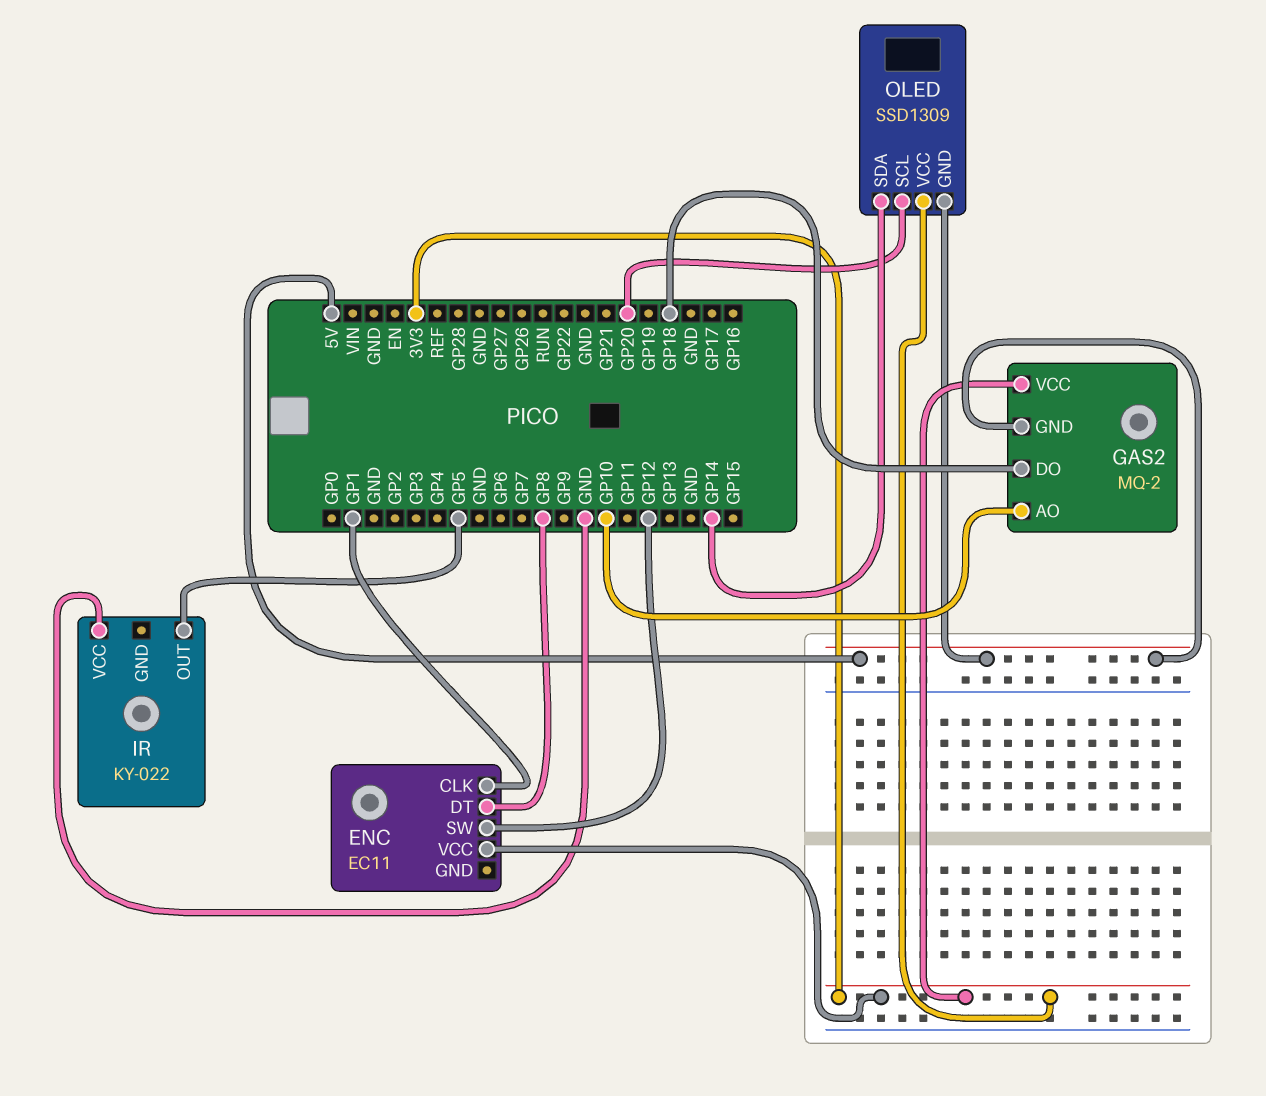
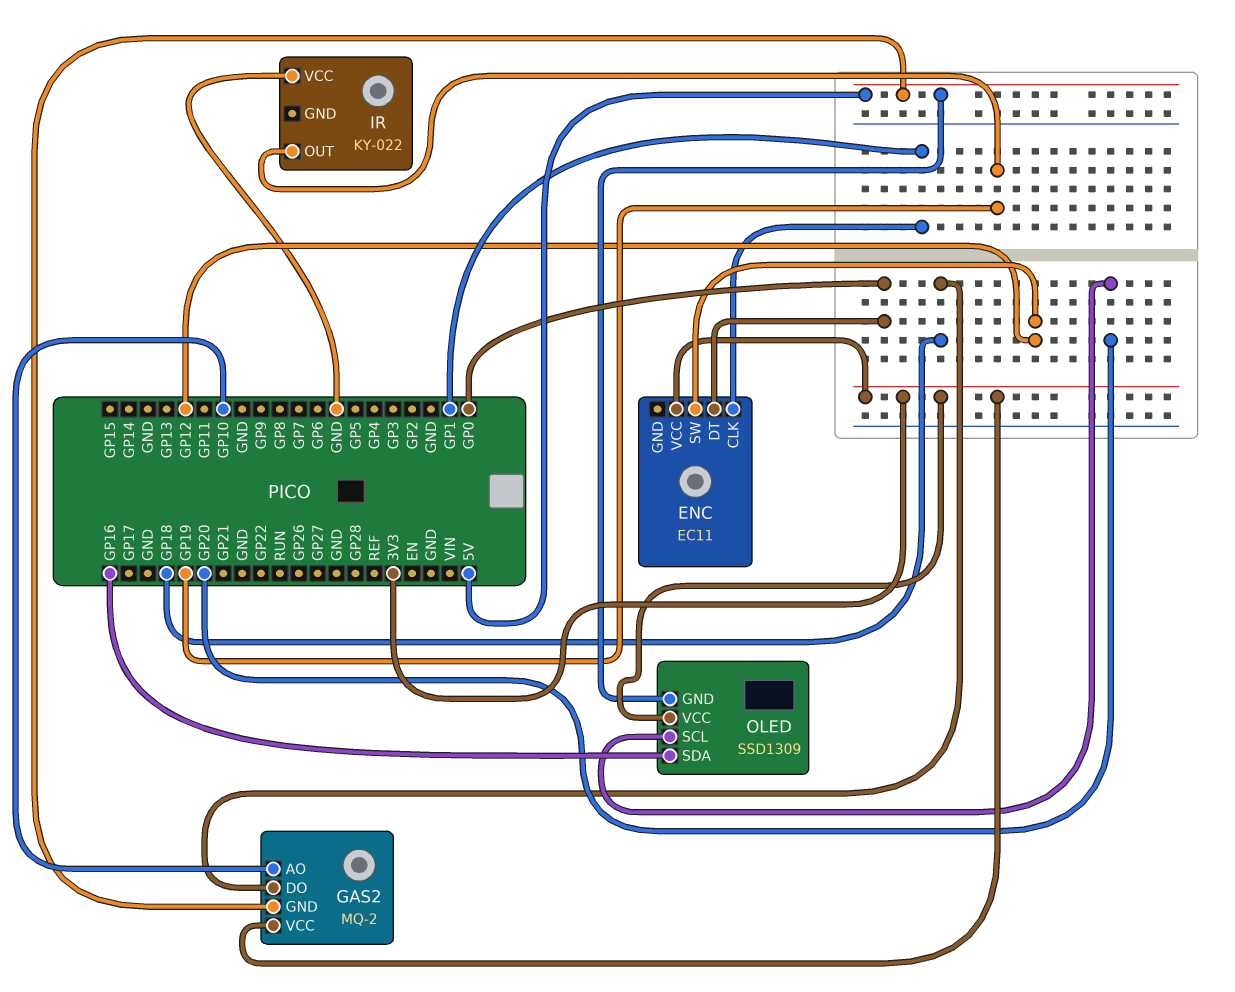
ENC pin DT: GP8 -> GP0
IR pin OUT: GP5 -> GP19
OLED pin SDA: GP14 -> GP16

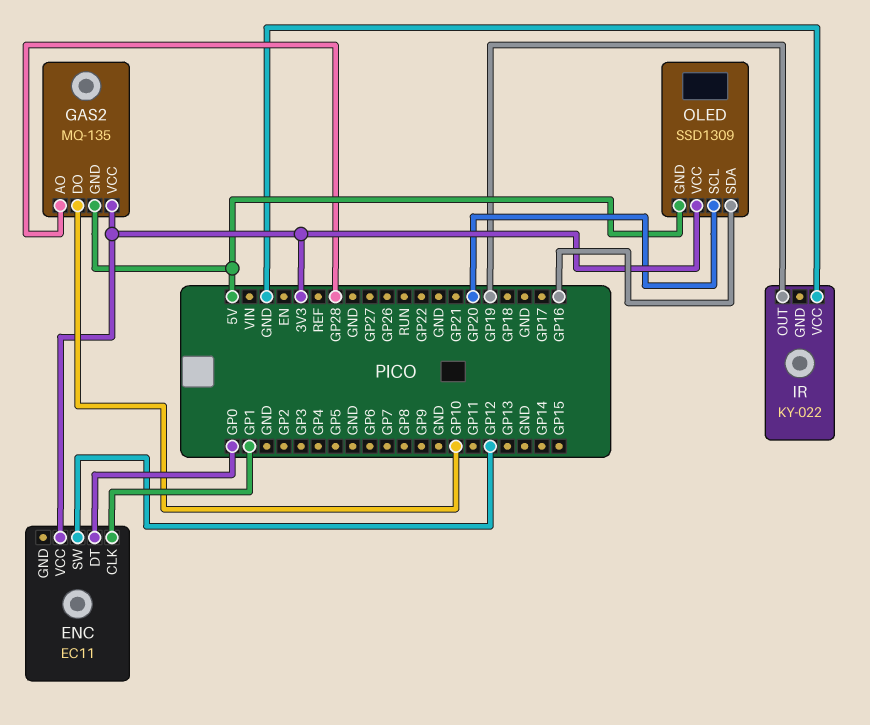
GAS2: MQ-2 -> MQ-135
GAS2 pin AO: GP10 -> GP28
GAS2 pin DO: GP18 -> GP10

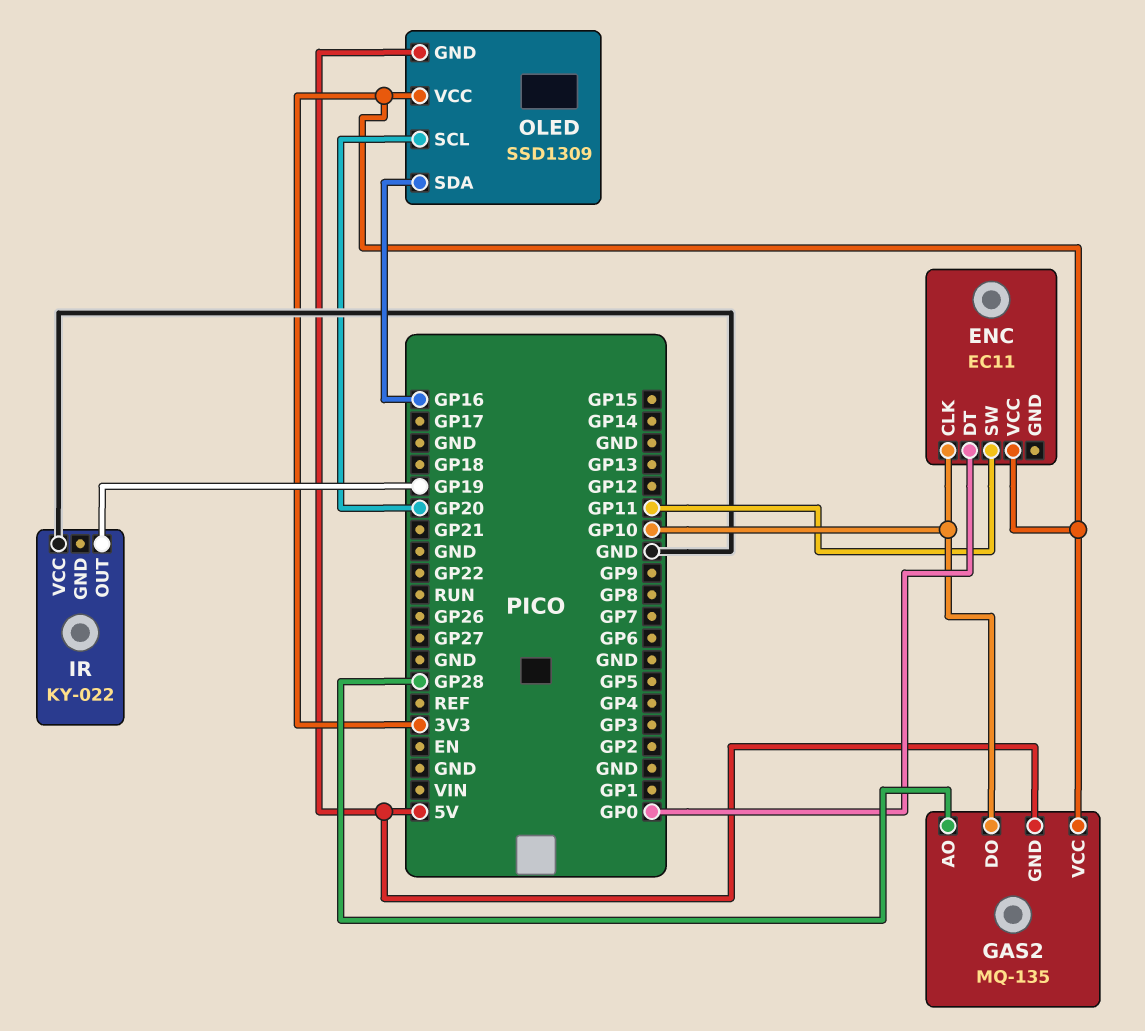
ENC pin CLK: GP1 -> GP10
ENC pin SW: GP12 -> GP11

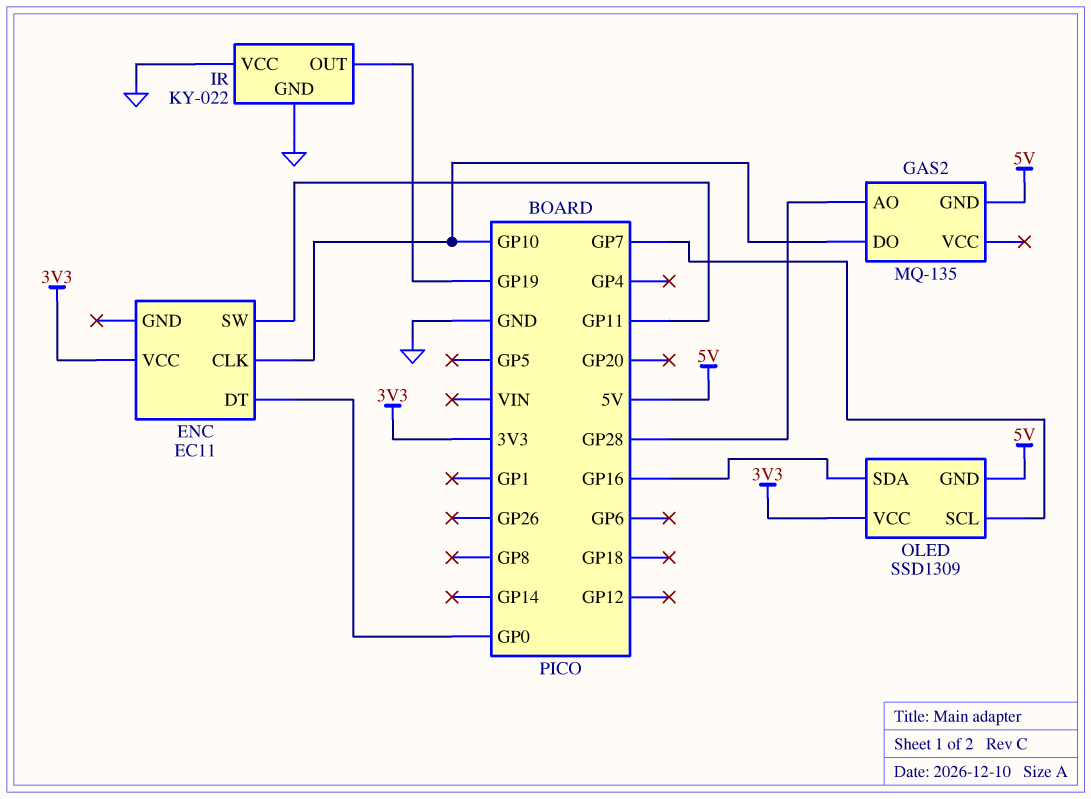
GAS2 pin VCC: 3V3 -> none
IR pin GND: none -> GND
OLED pin SCL: GP20 -> GP7

